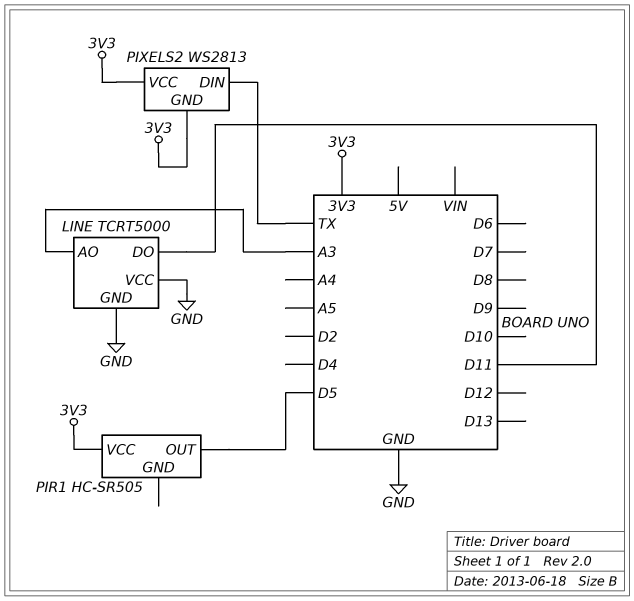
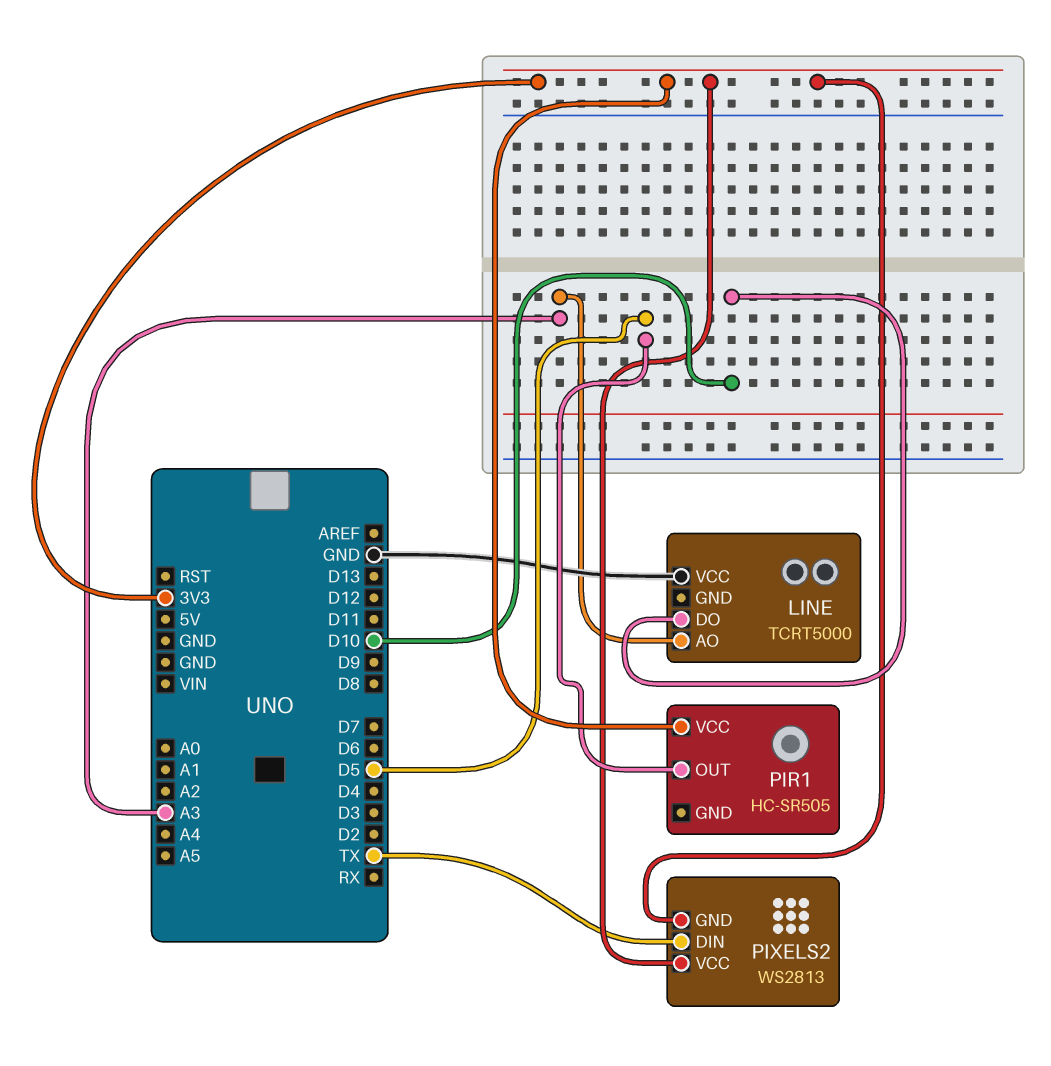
LINE pin DO: D11 -> D10
LINE pin GND: GND -> none

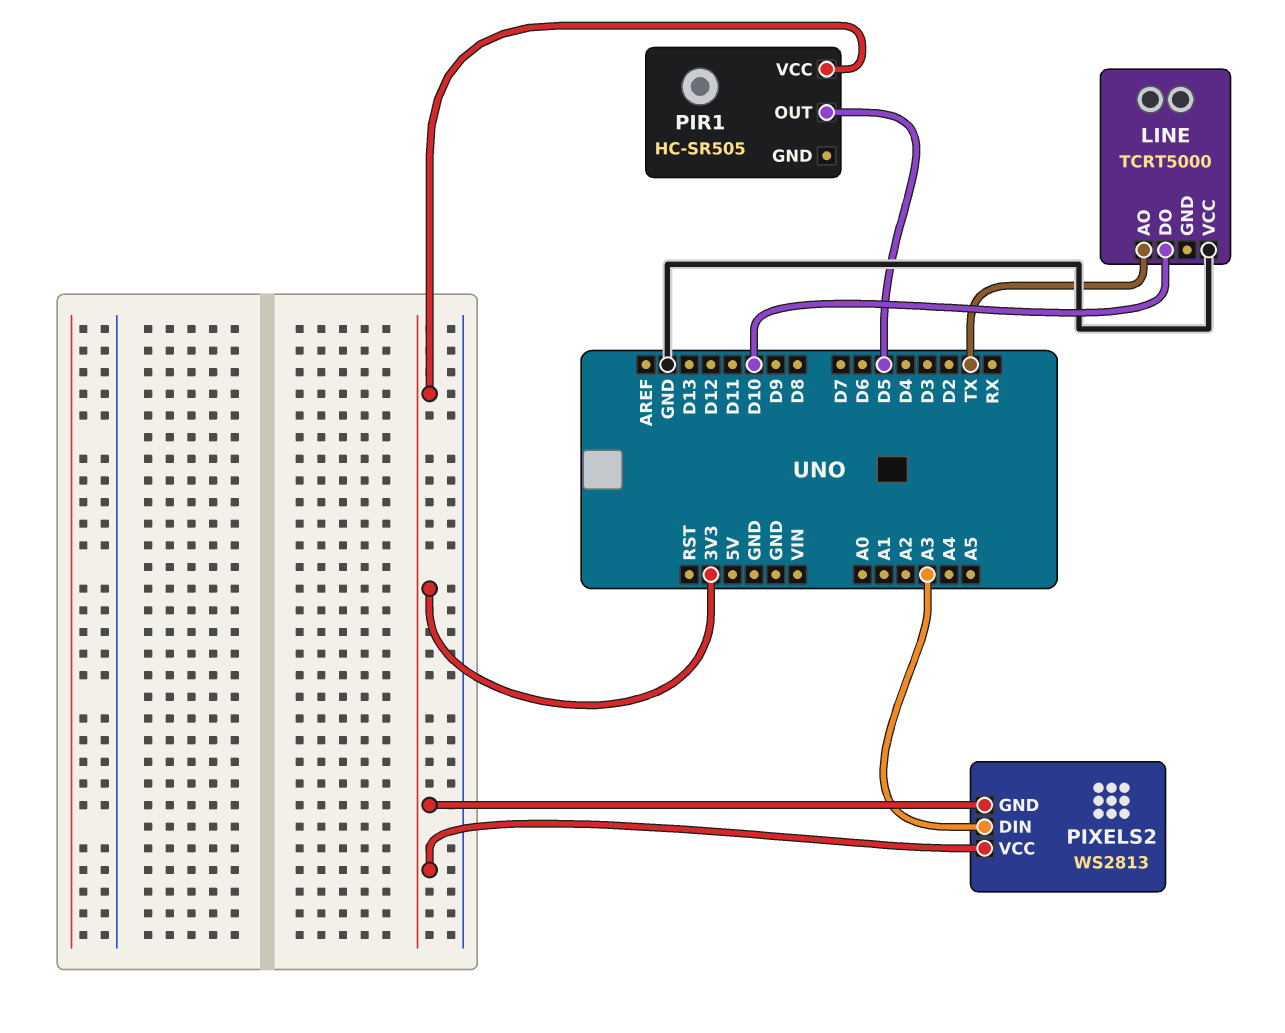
LINE pin AO: A3 -> TX
PIXELS2 pin DIN: TX -> A3

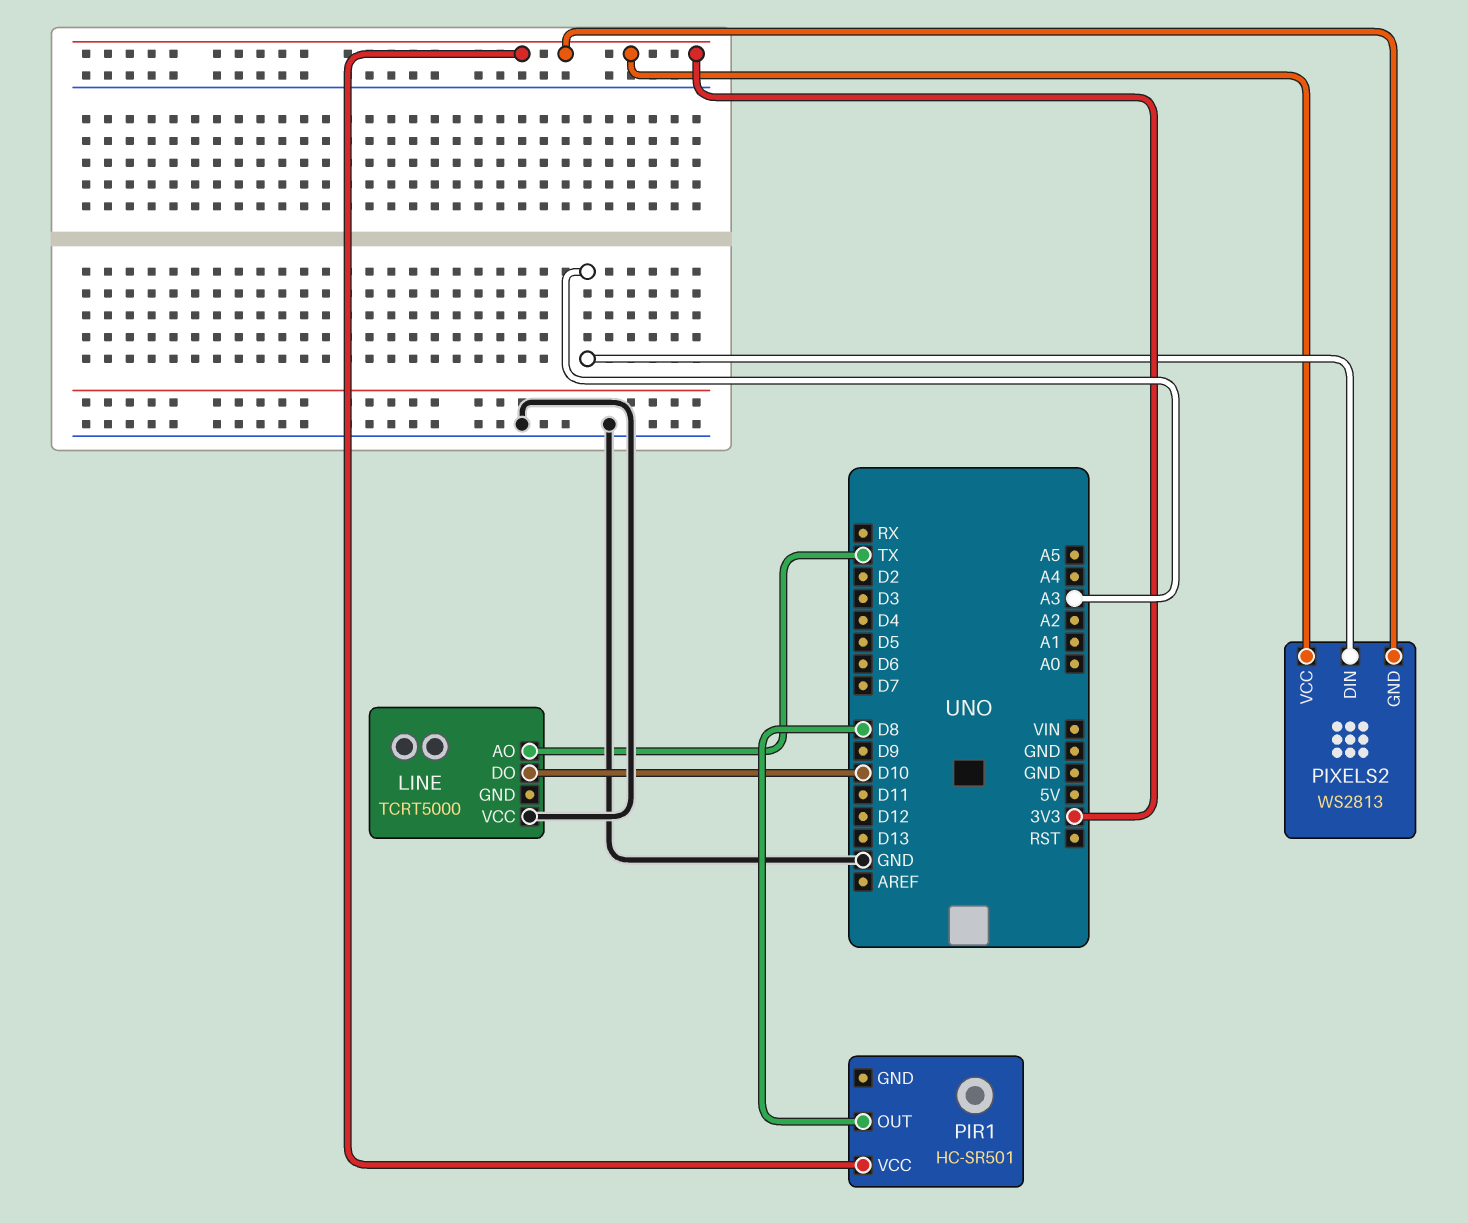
PIR1: HC-SR505 -> HC-SR501
PIR1 pin OUT: D5 -> D8

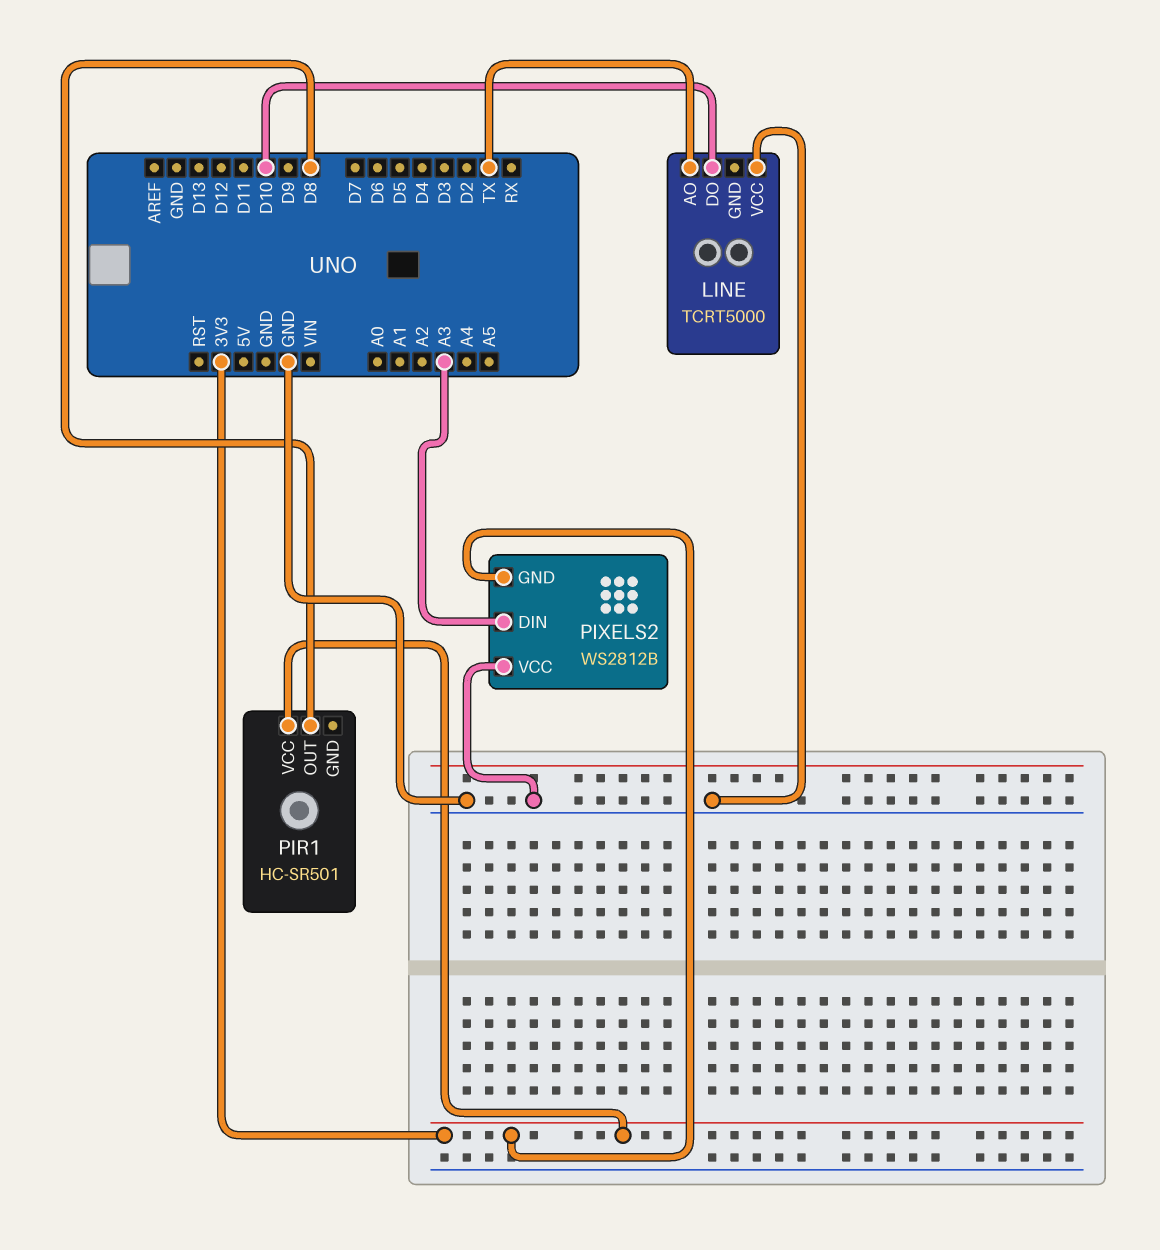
PIXELS2: WS2813 -> WS2812B
PIXELS2 pin VCC: 3V3 -> GND

